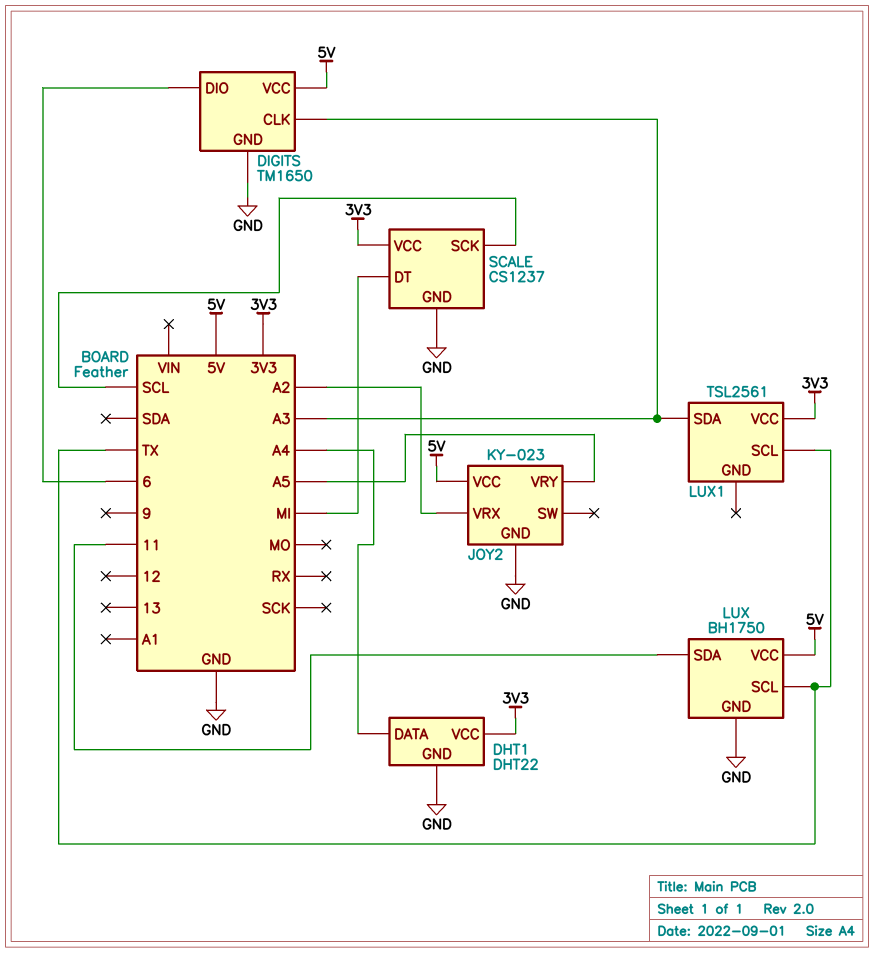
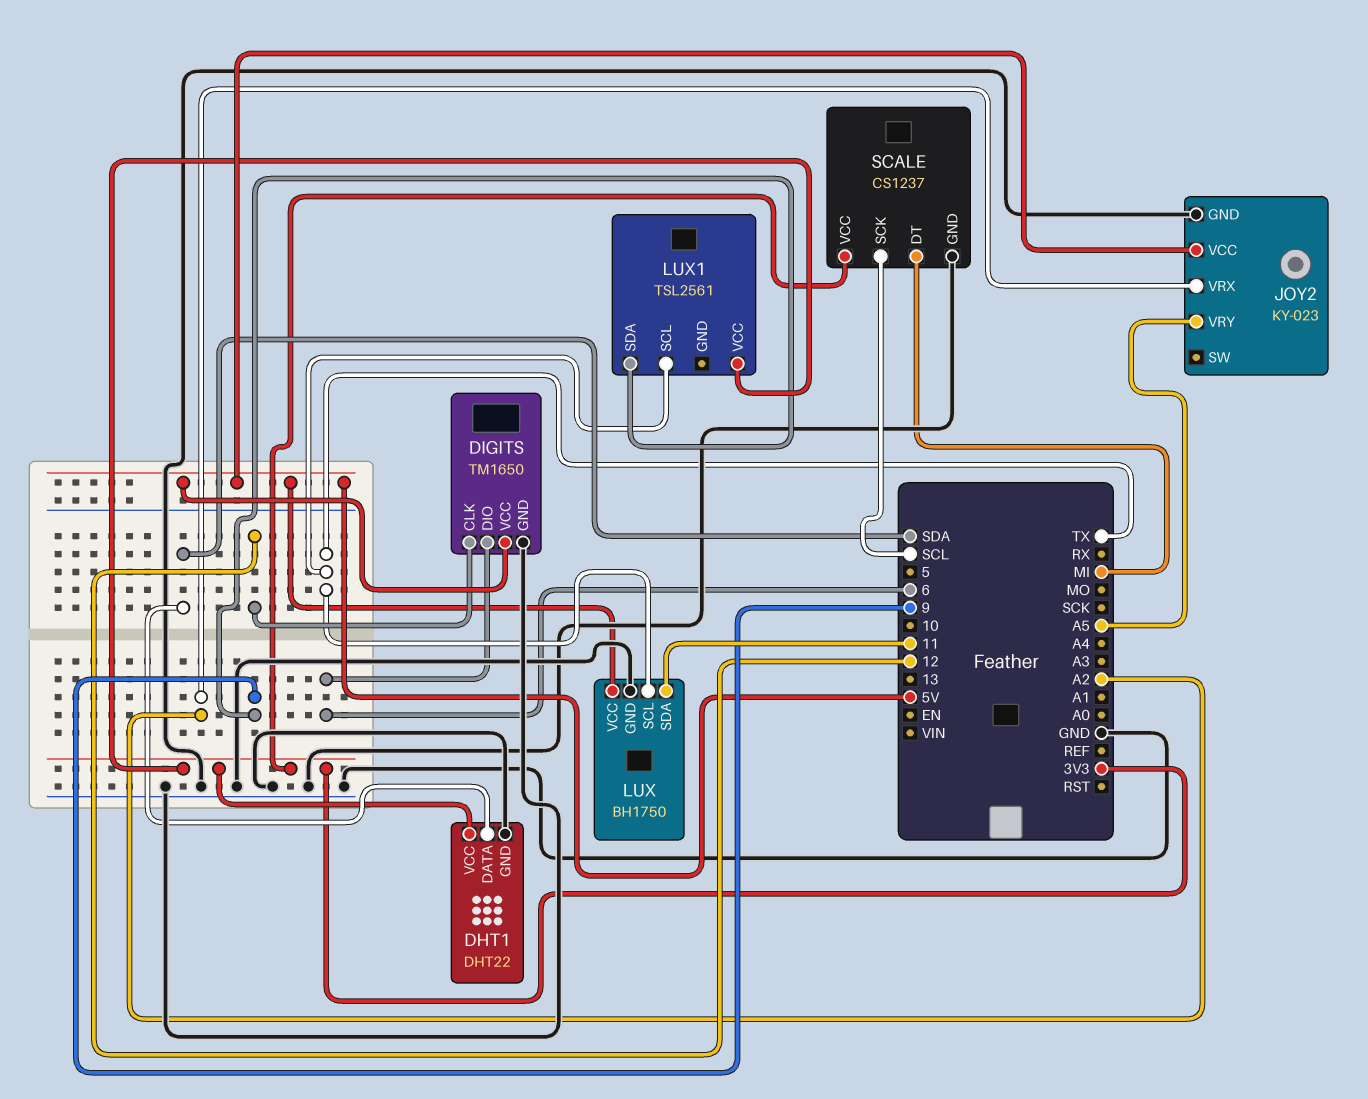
DHT1 pin DATA: A4 -> SDA
DIGITS pin CLK: A3 -> 12
LUX1 pin SDA: A3 -> 9

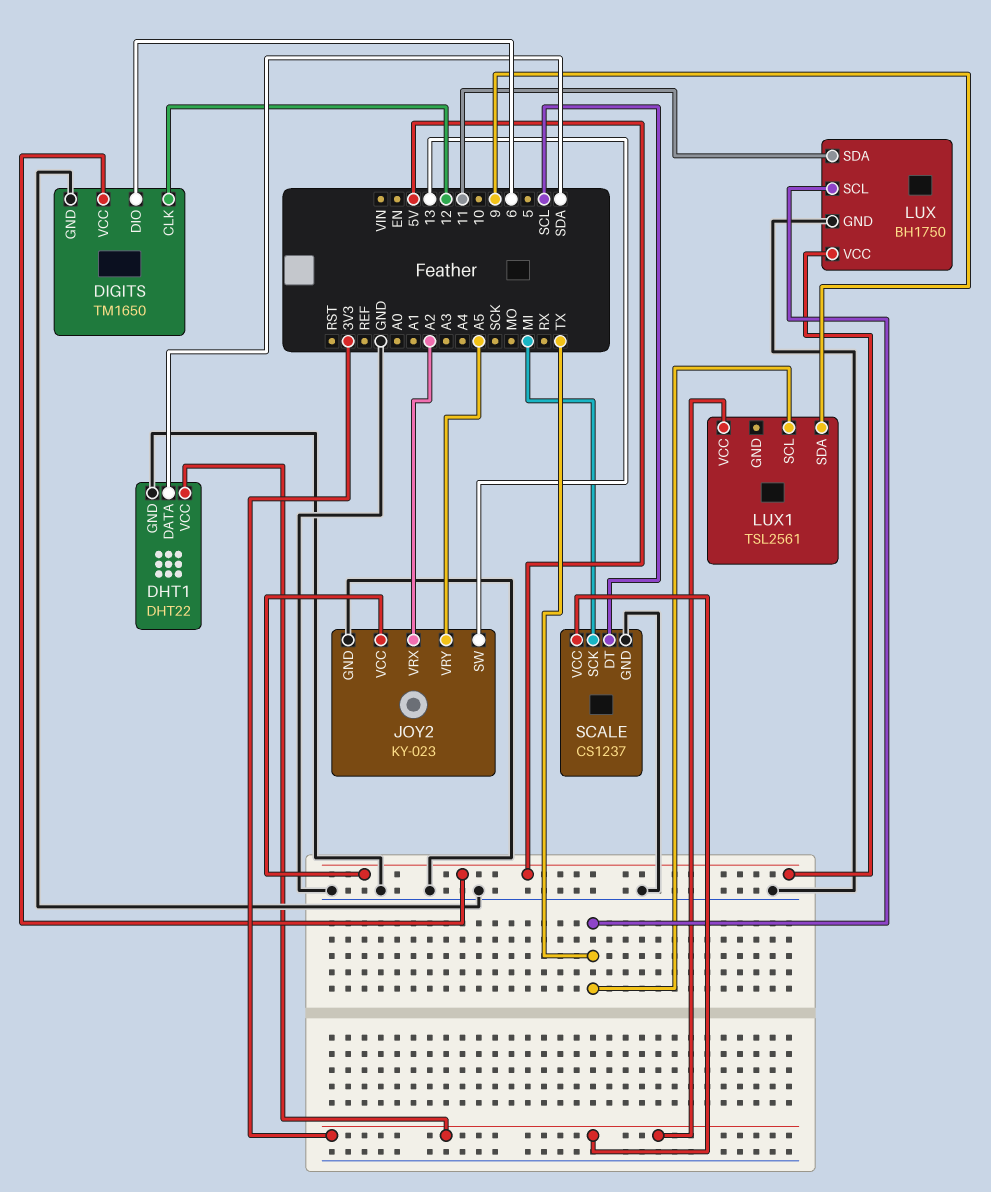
JOY2 pin SW: none -> 13
SCALE pin DT: MI -> SCL
SCALE pin SCK: SCL -> MI

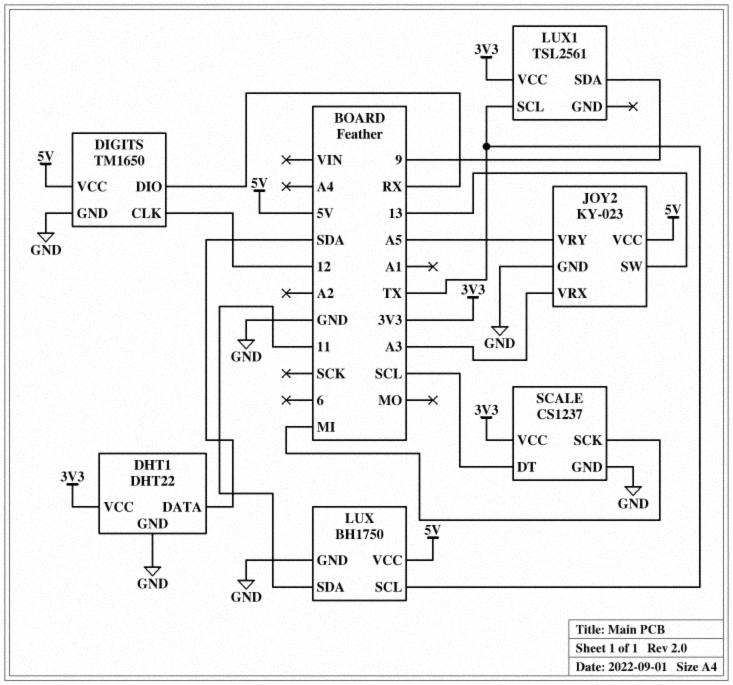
DIGITS pin DIO: 6 -> RX
JOY2 pin VRX: A2 -> A3

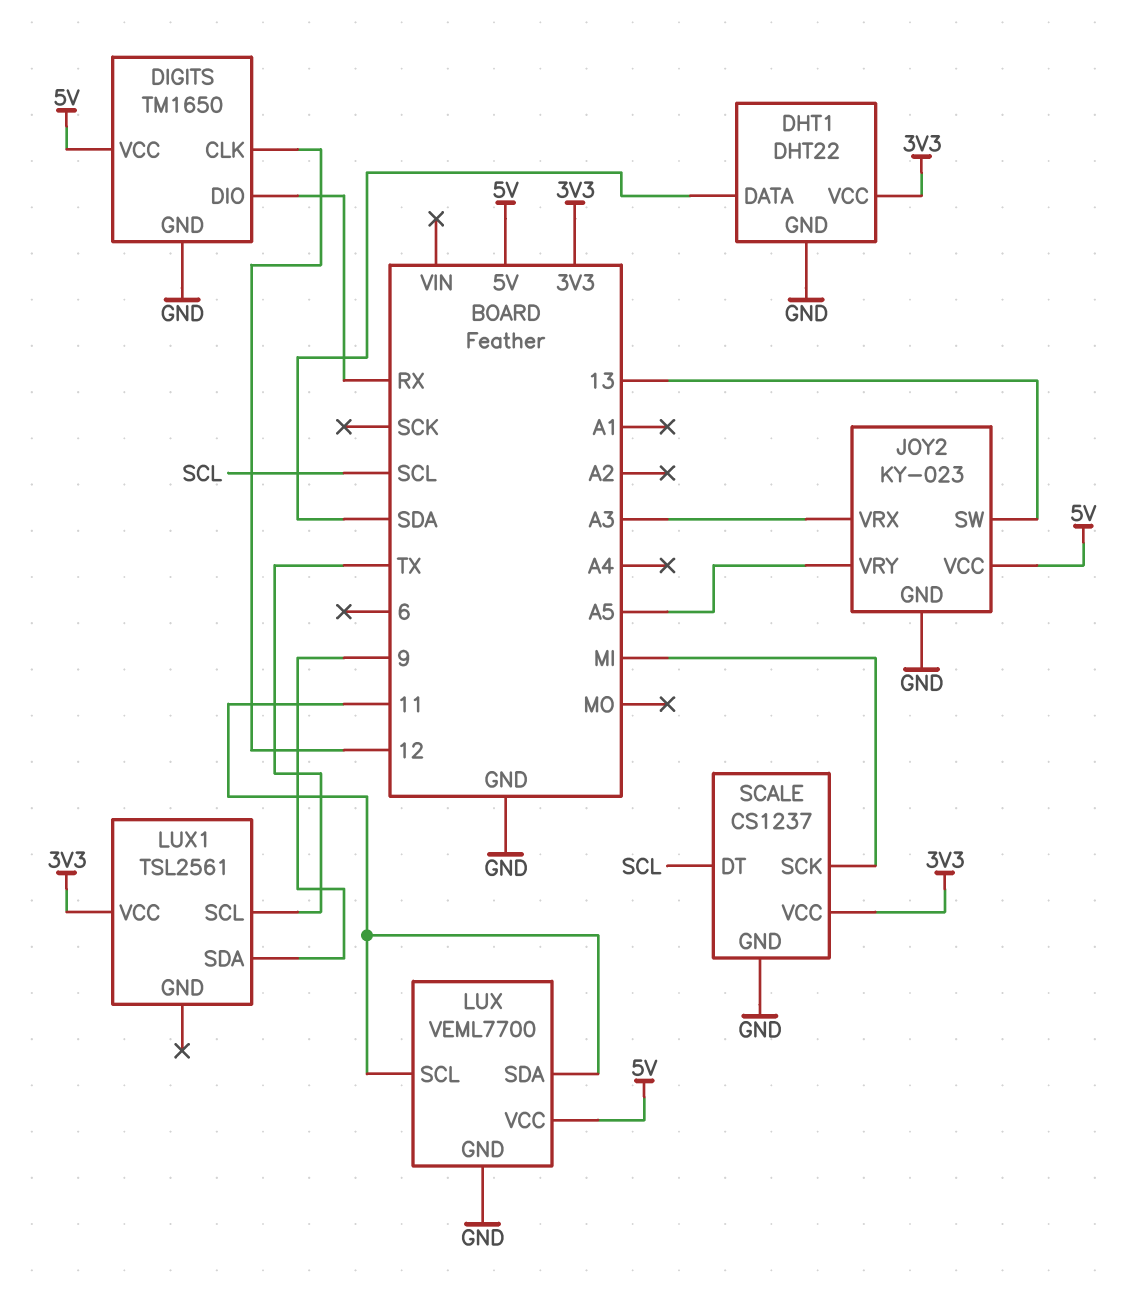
LUX: BH1750 -> VEML7700
LUX pin SCL: TX -> 11

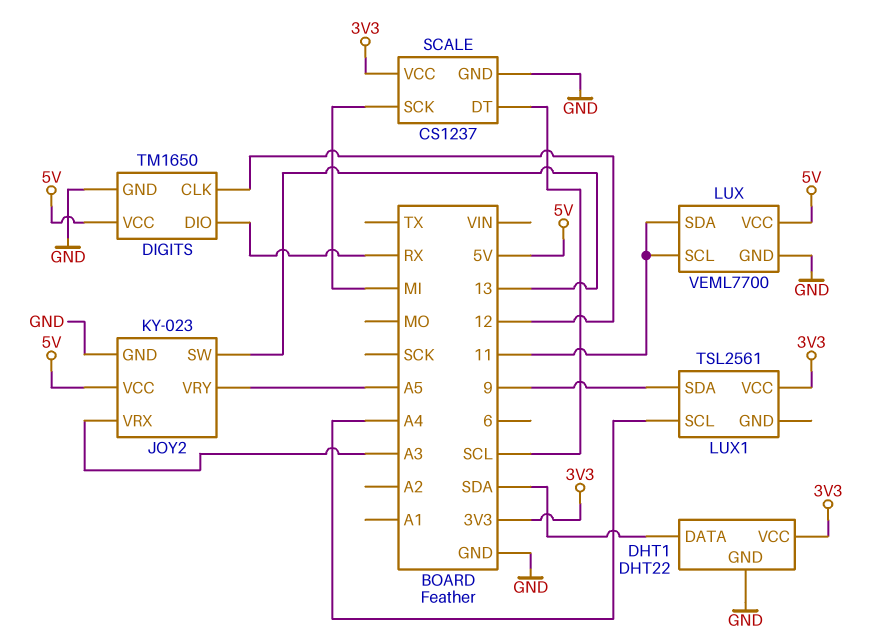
LUX1 pin SCL: TX -> A4

